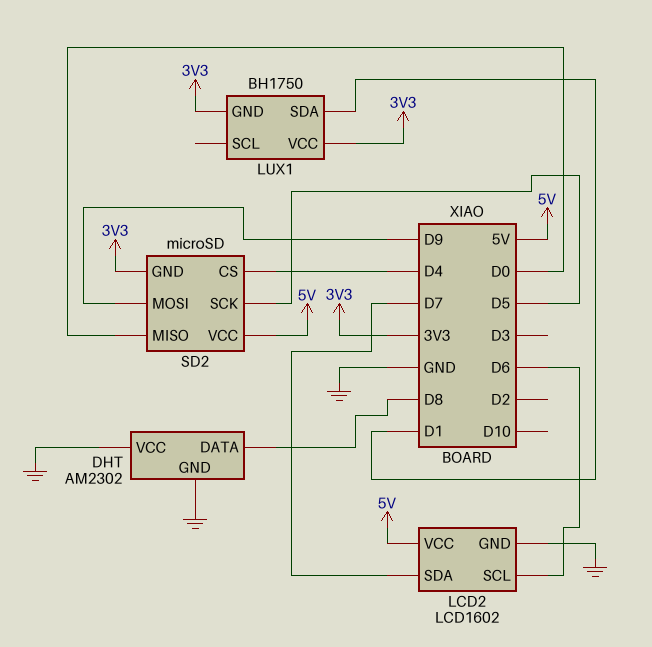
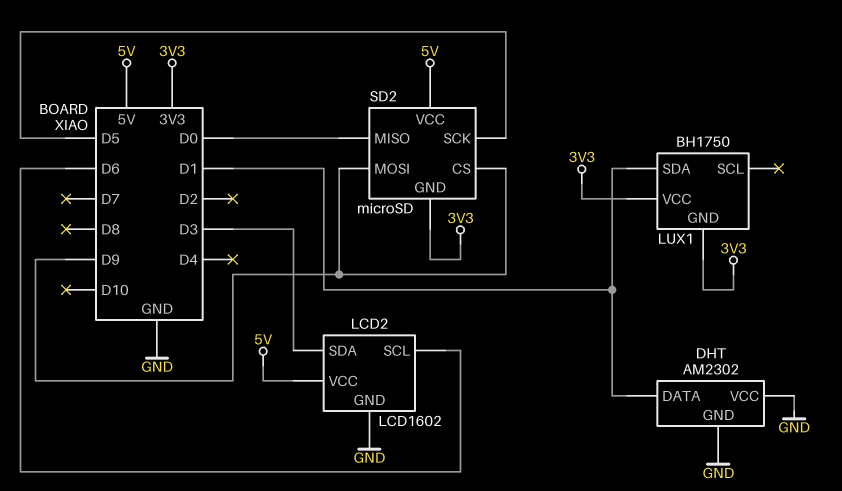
DHT pin DATA: D8 -> D1
LCD2 pin SDA: D7 -> D3
SD2 pin CS: D4 -> D9

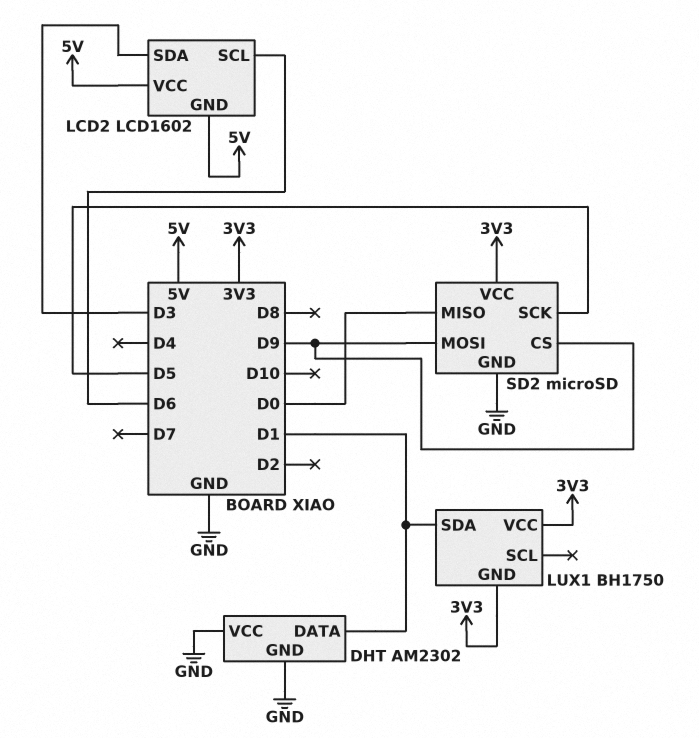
LCD2 pin GND: GND -> 5V
SD2 pin GND: 3V3 -> GND
SD2 pin VCC: 5V -> 3V3

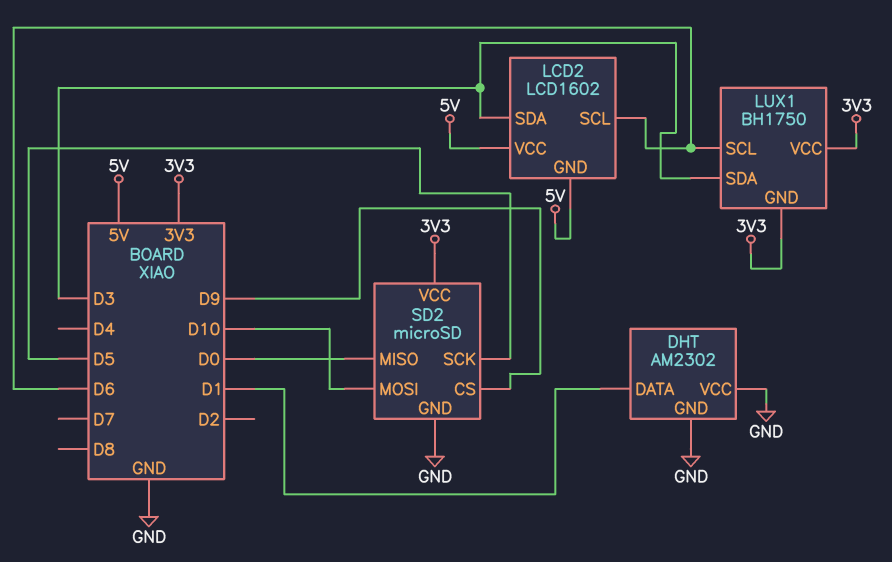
LUX1 pin SCL: none -> D6
LUX1 pin SDA: D1 -> D3
SD2 pin MOSI: D9 -> D10

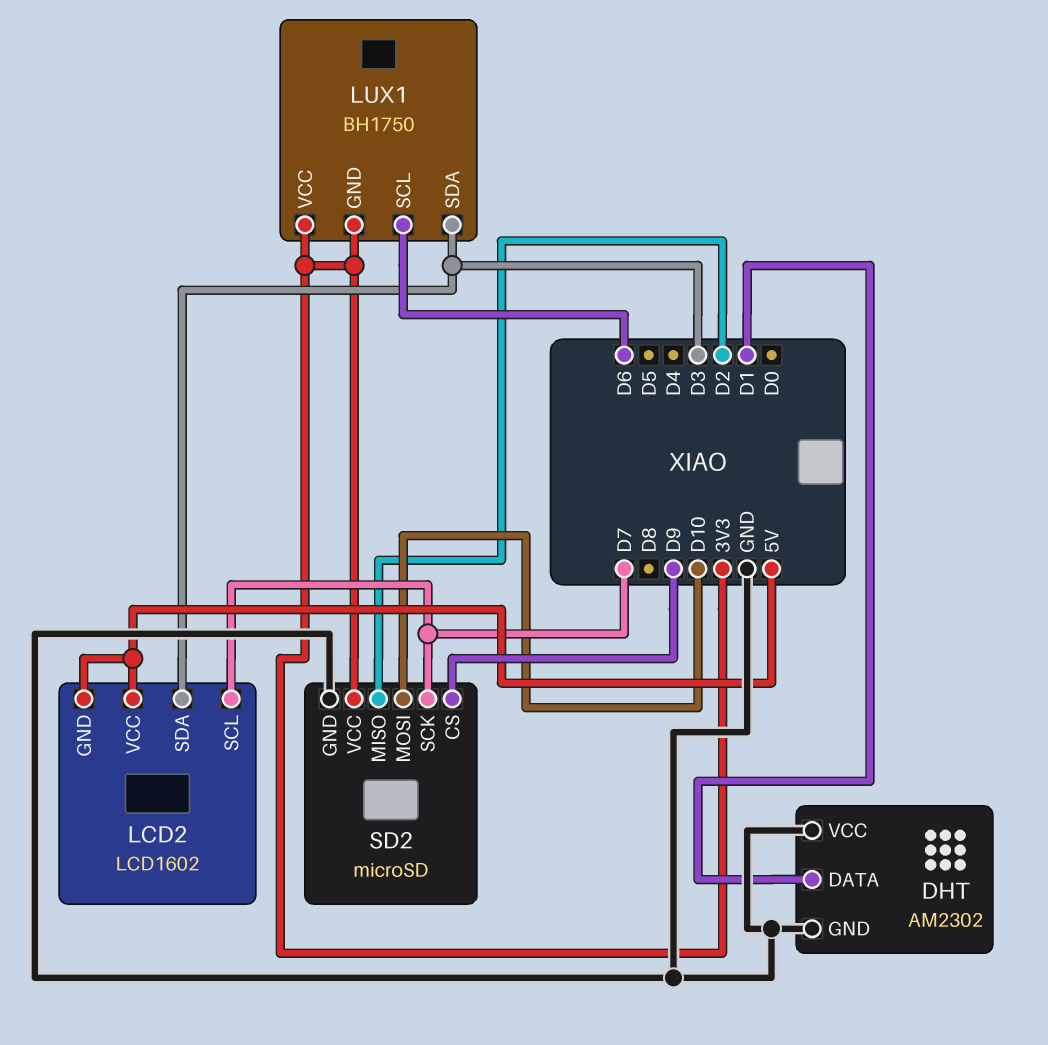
LCD2 pin SCL: D6 -> D7
SD2 pin MISO: D0 -> D2
SD2 pin SCK: D5 -> D7

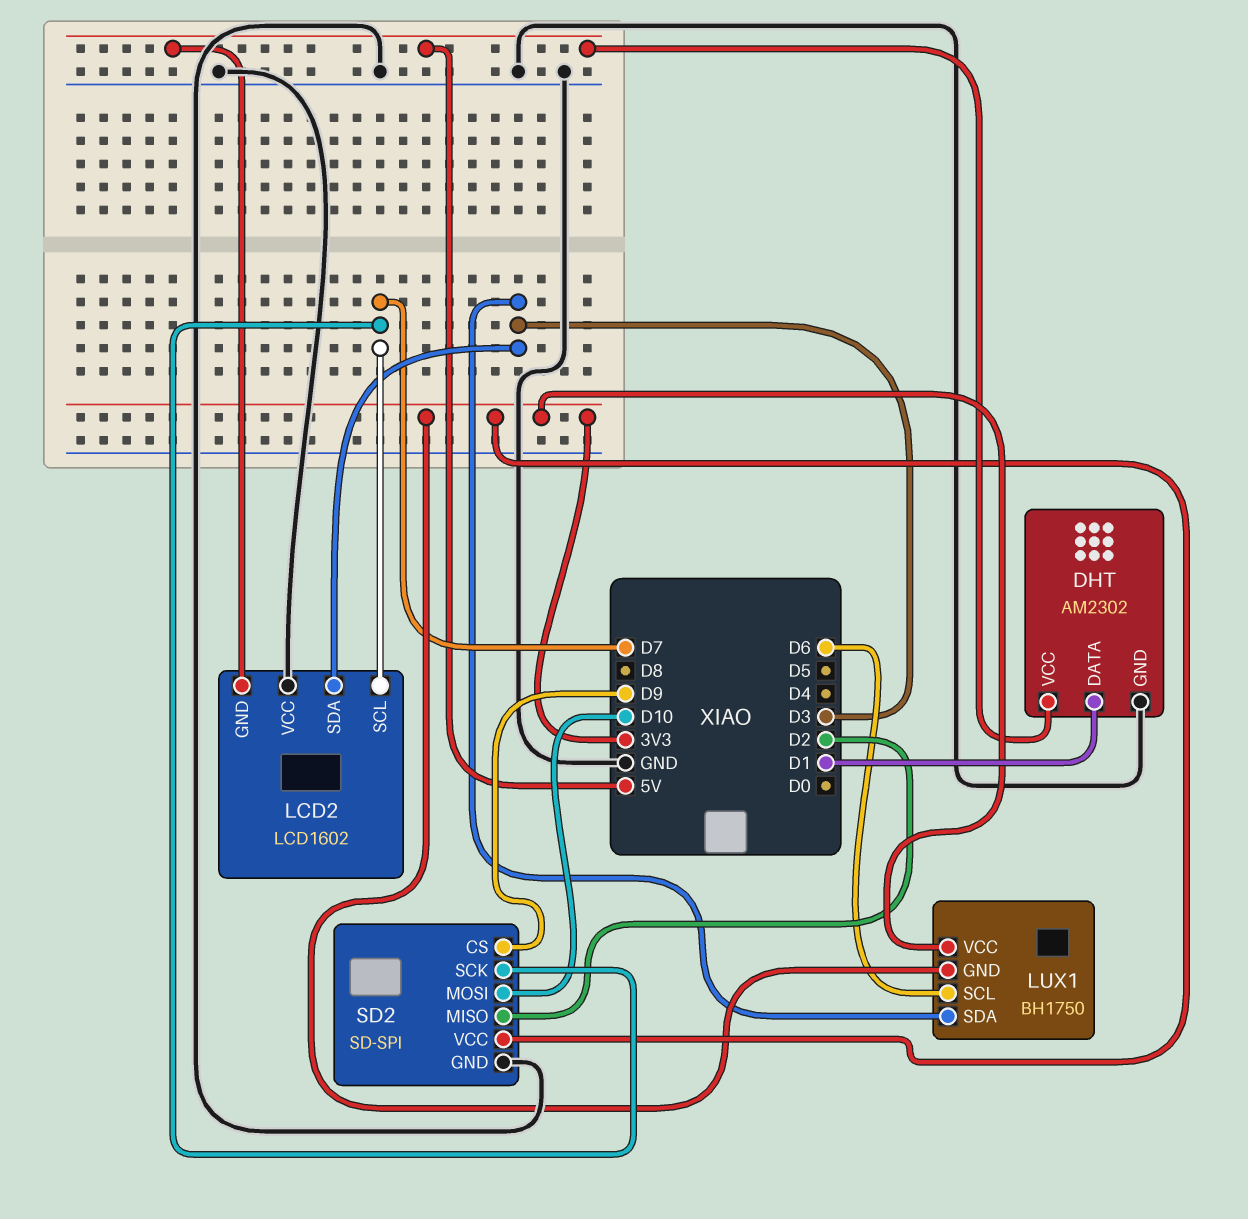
DHT pin VCC: GND -> 5V
LCD2 pin VCC: 5V -> GND
SD2: microSD -> SD-SPI

